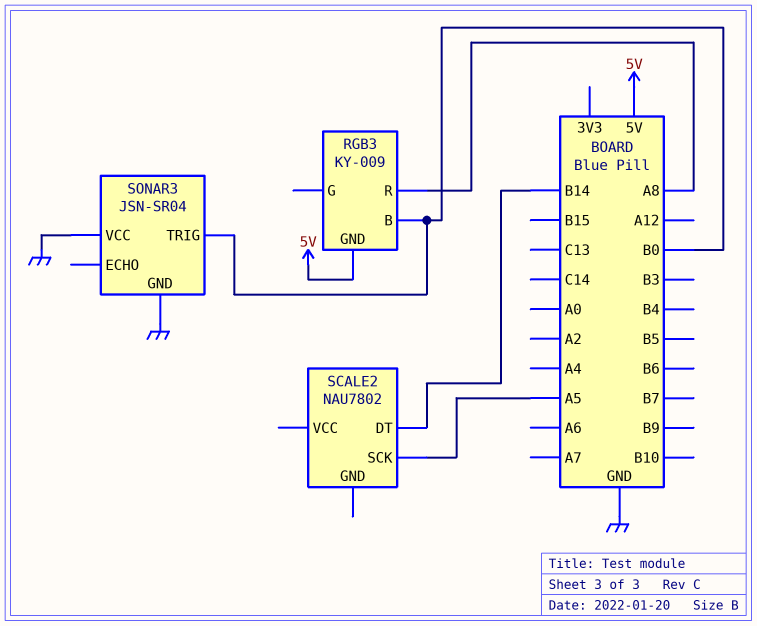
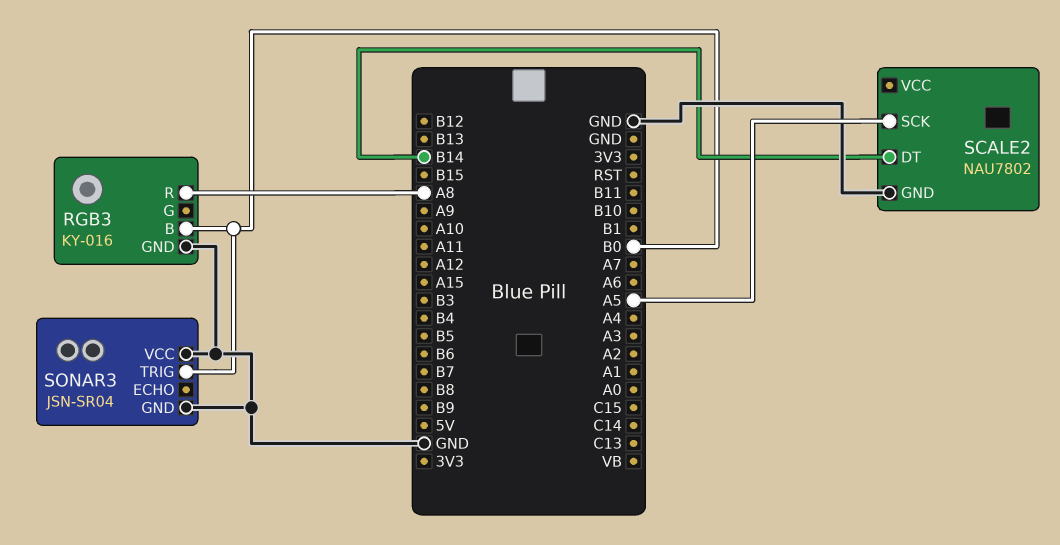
RGB3: KY-009 -> KY-016
RGB3 pin GND: 5V -> GND
SCALE2 pin GND: none -> GND

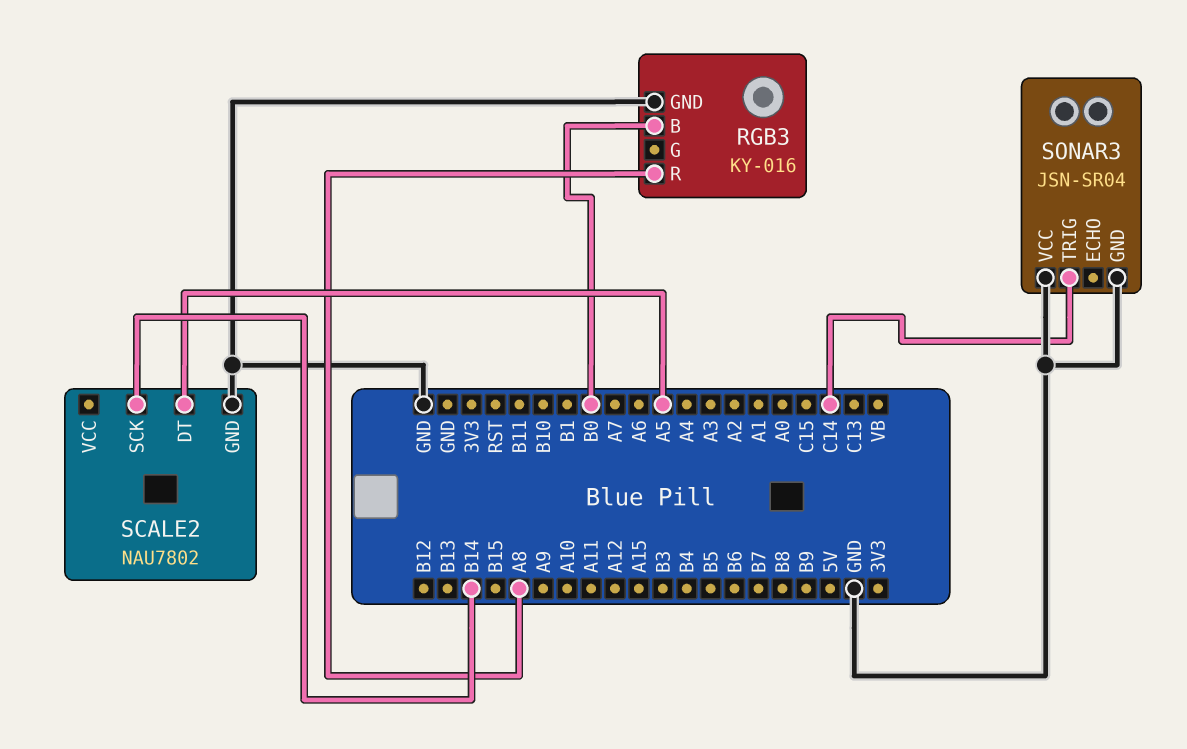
SCALE2 pin DT: B14 -> A5
SCALE2 pin SCK: A5 -> B14
SONAR3 pin TRIG: B0 -> C14

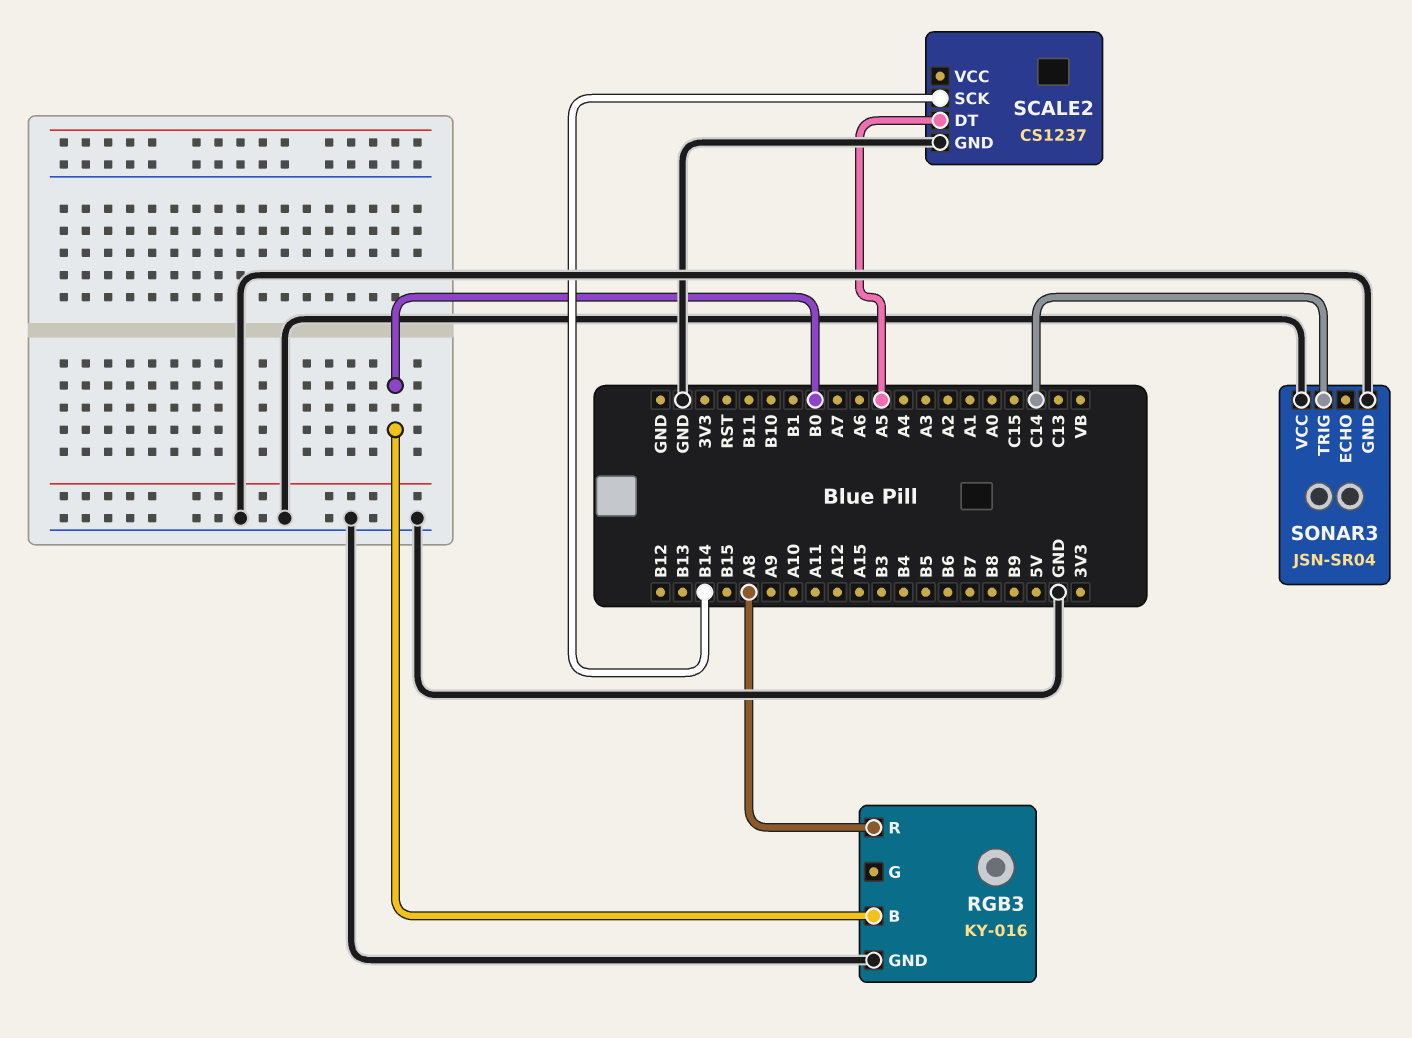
SCALE2: NAU7802 -> CS1237

